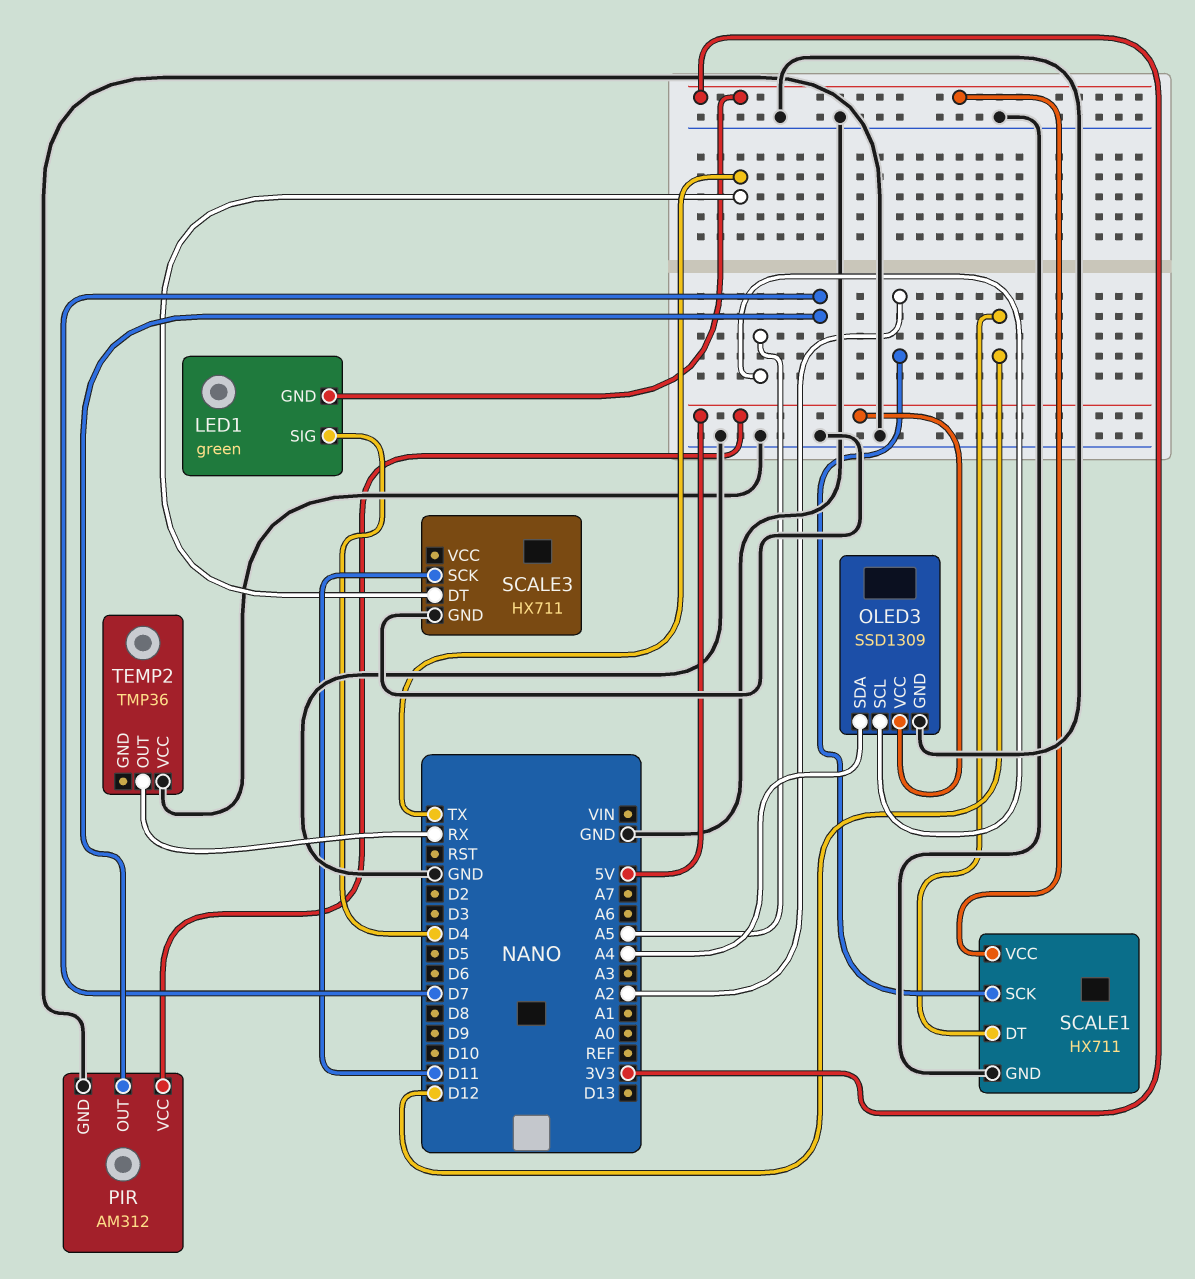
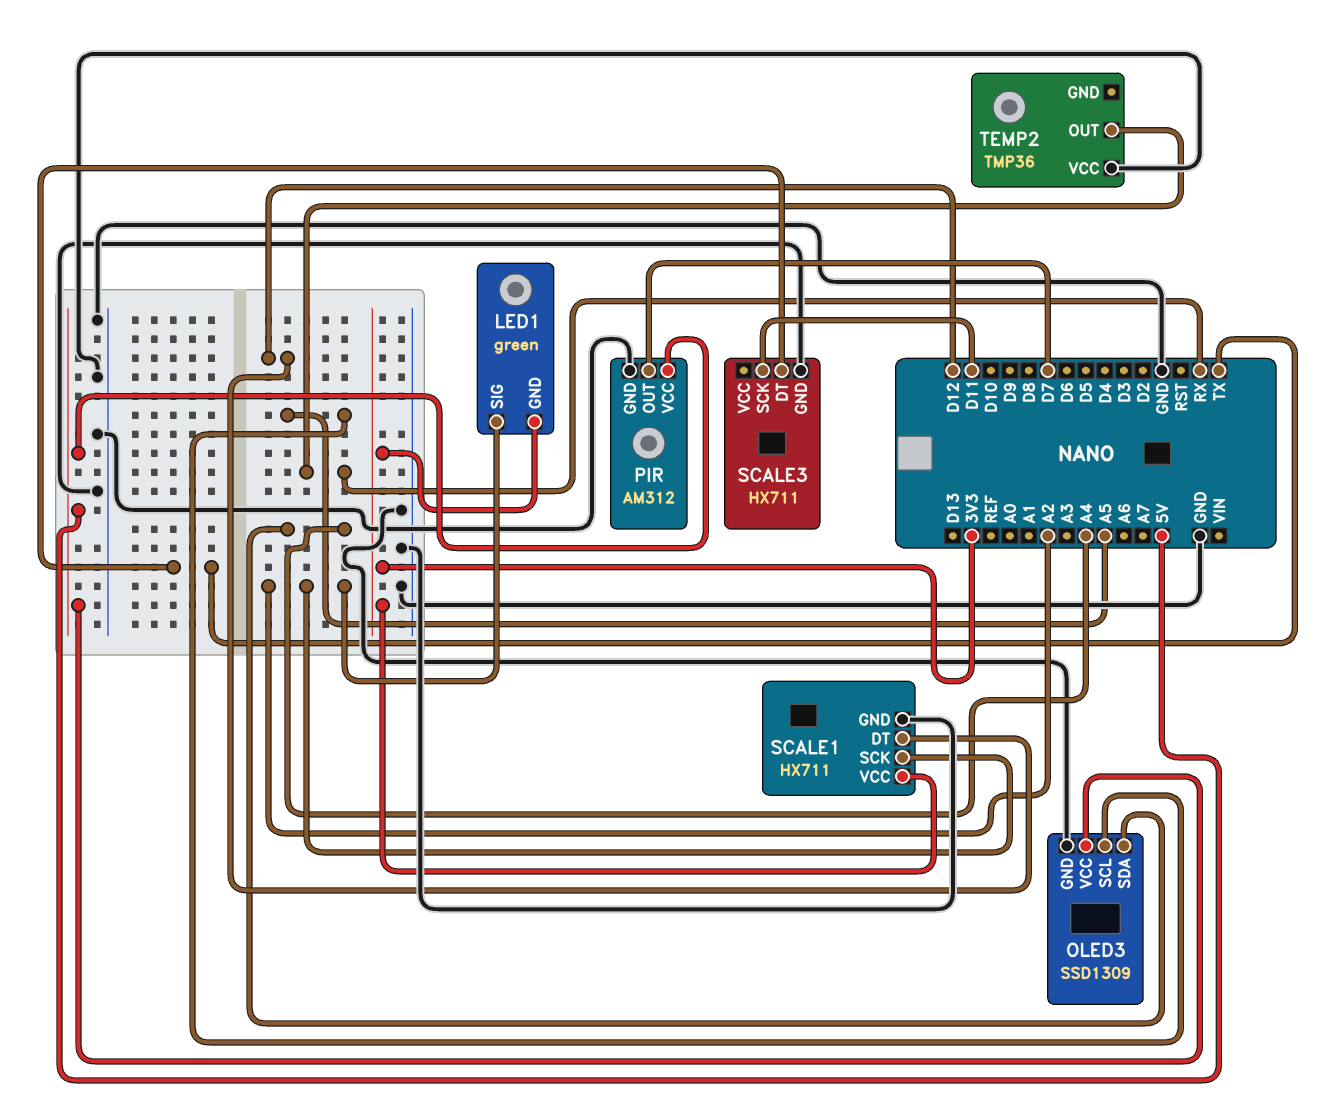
LED1 pin SIG: D4 -> A2

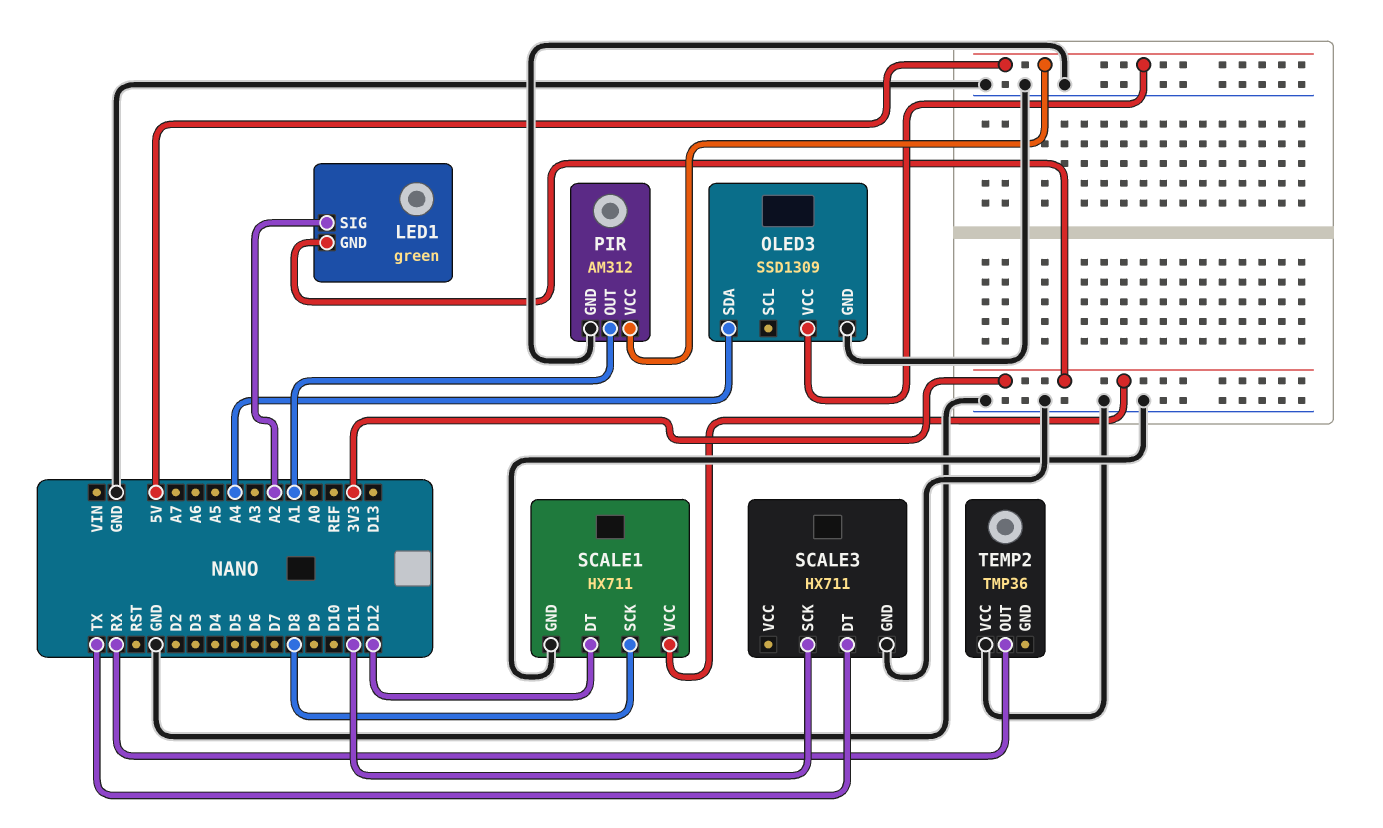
OLED3 pin SCL: A5 -> none
PIR pin OUT: D7 -> A1
SCALE1 pin SCK: A2 -> D8

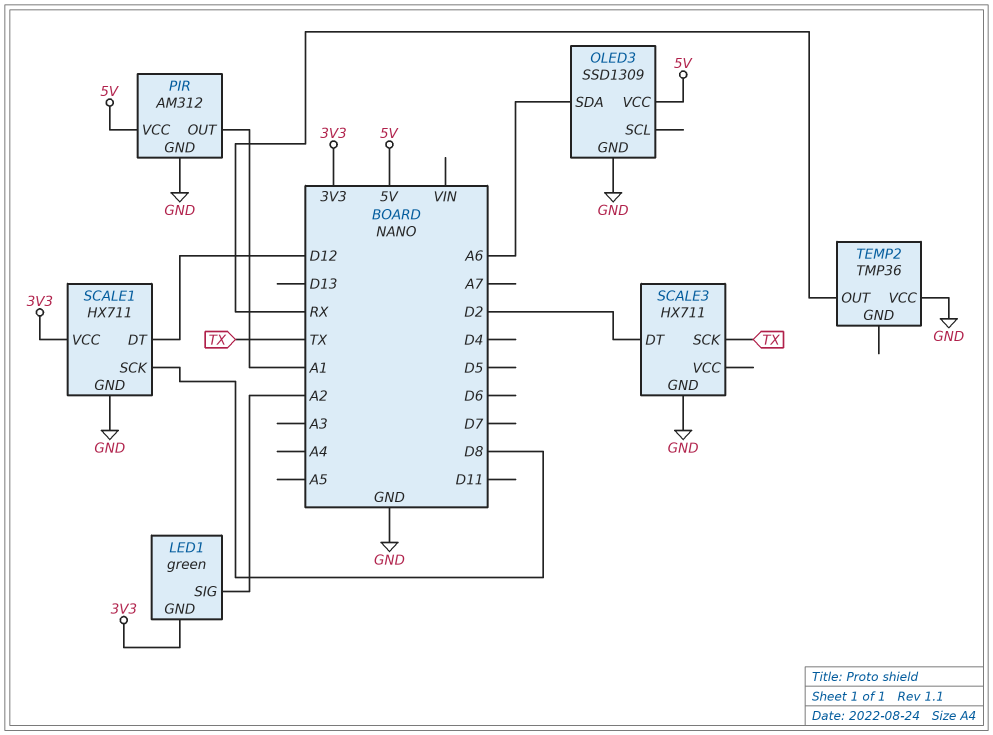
OLED3 pin SDA: A4 -> A6
SCALE3 pin DT: TX -> D2
SCALE3 pin SCK: D11 -> TX

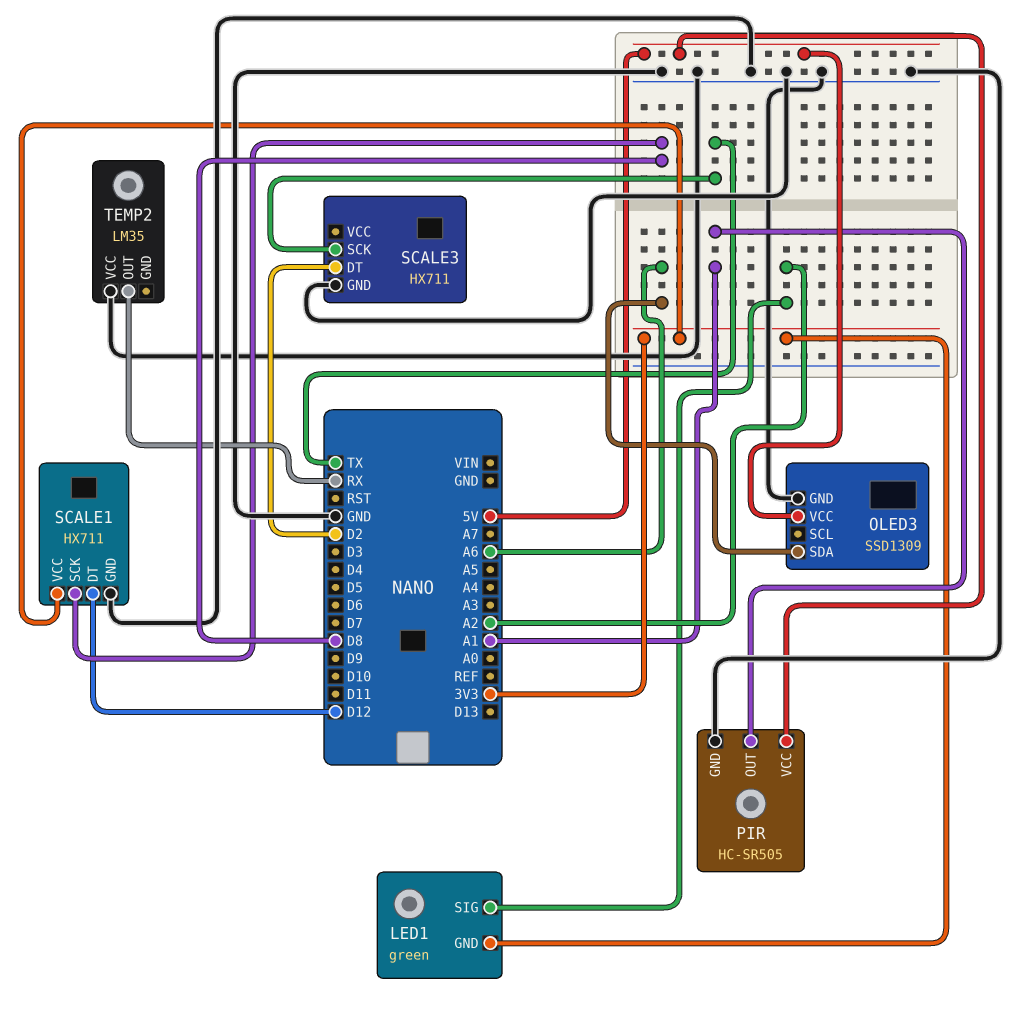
PIR: AM312 -> HC-SR505
TEMP2: TMP36 -> LM35

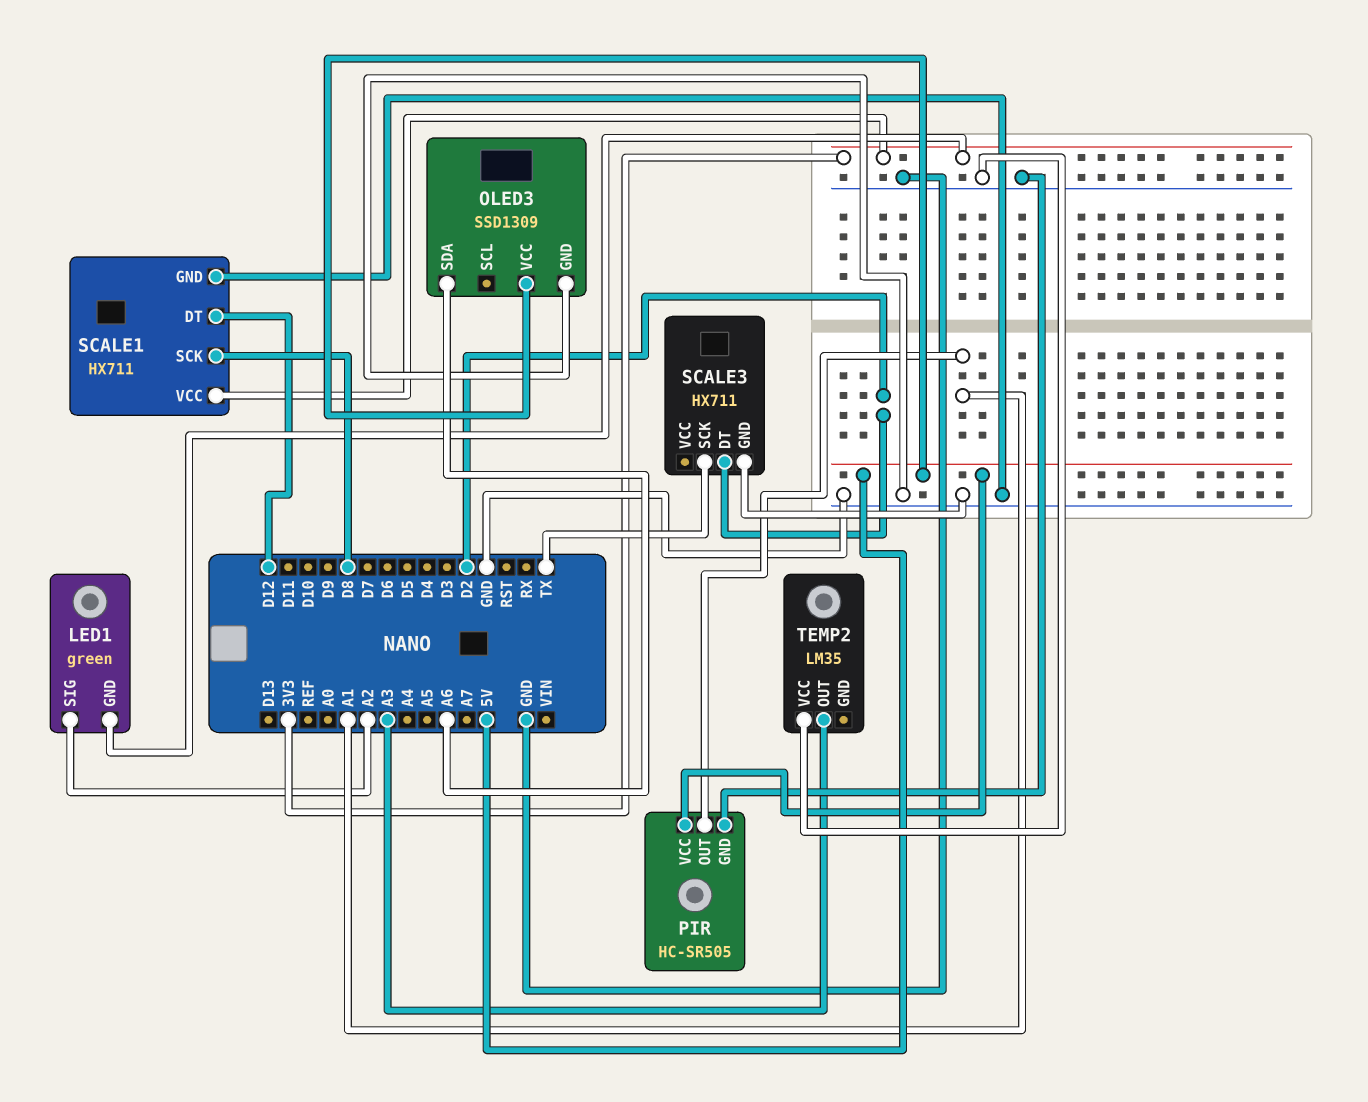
TEMP2 pin OUT: RX -> A3

